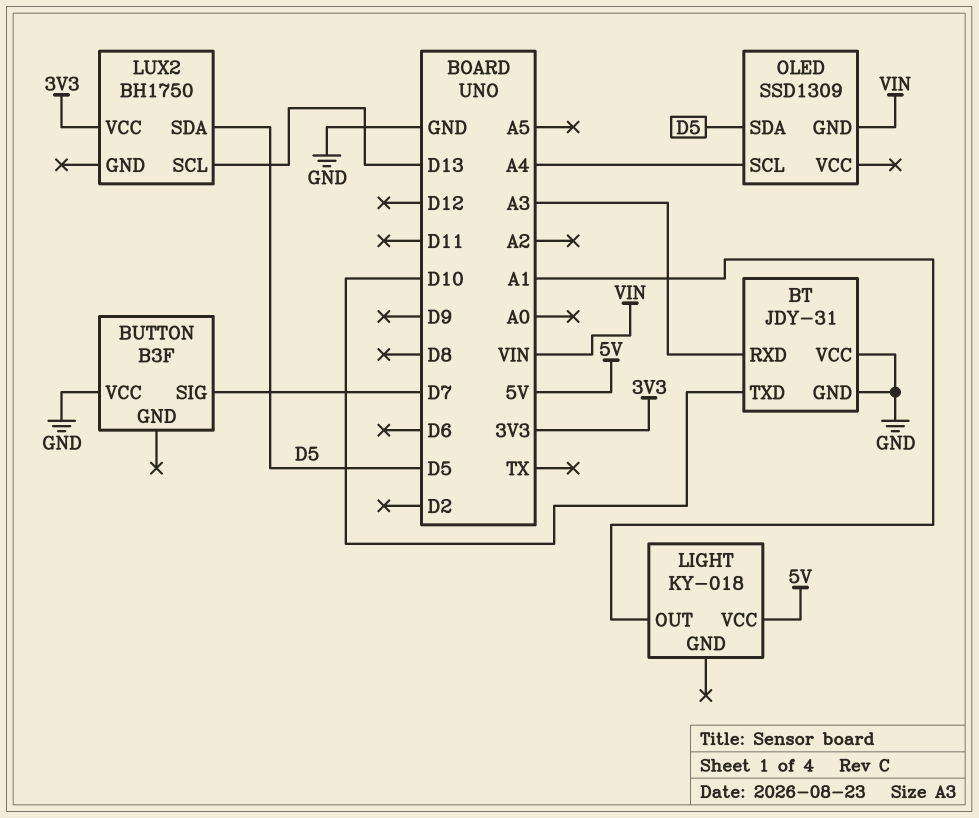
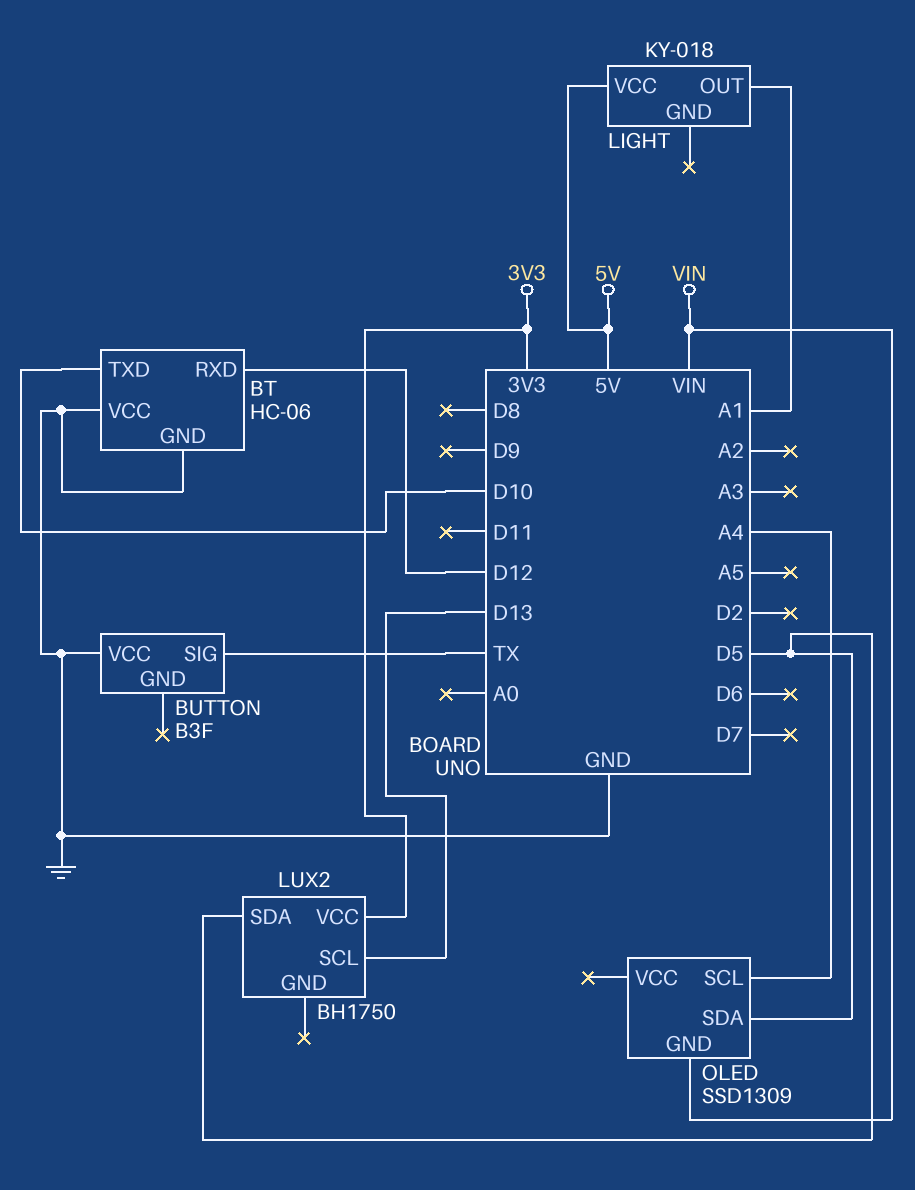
BT: JDY-31 -> HC-06
BT pin RXD: A3 -> D12
BUTTON pin SIG: D7 -> TX

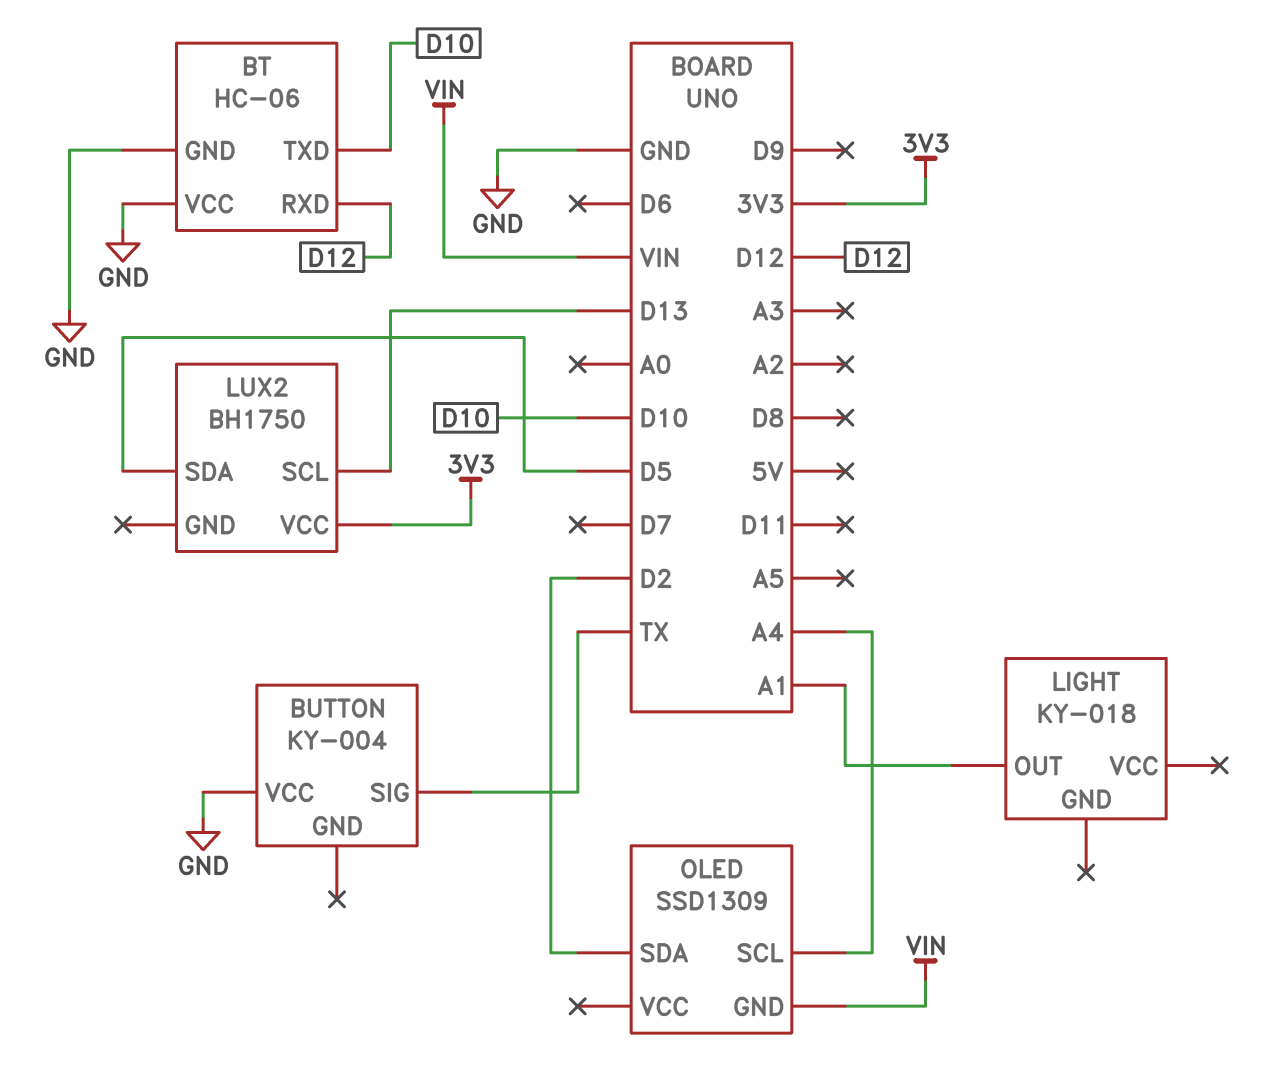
BUTTON: B3F -> KY-004
LIGHT pin VCC: 5V -> none
OLED pin SDA: D5 -> D2

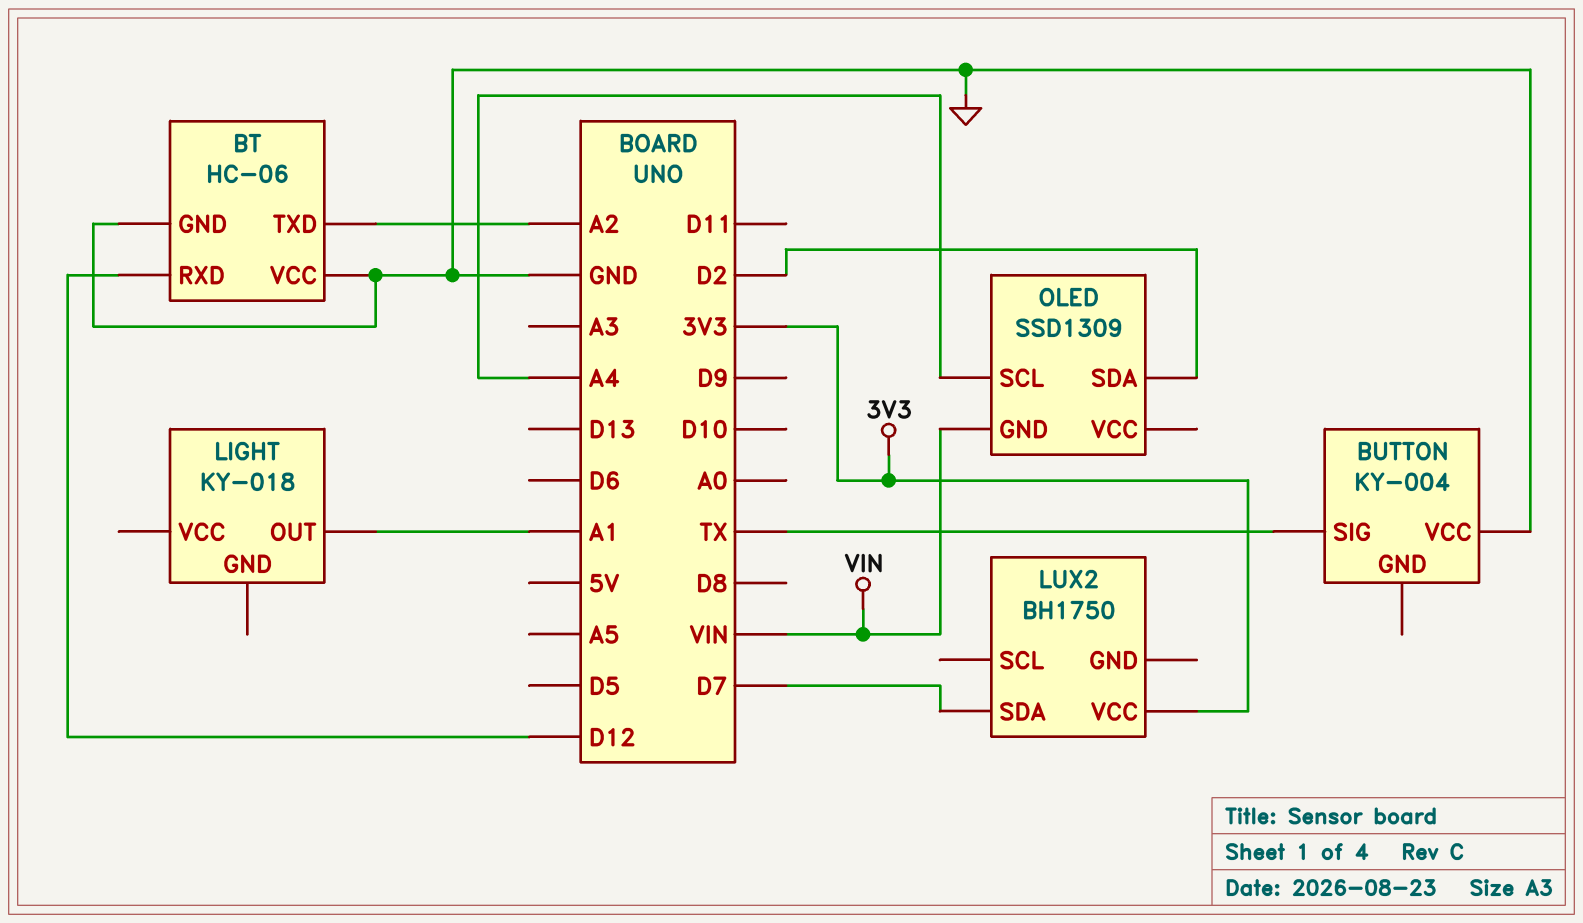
BT pin TXD: D10 -> A2
LUX2 pin SCL: D13 -> none
LUX2 pin SDA: D5 -> D7

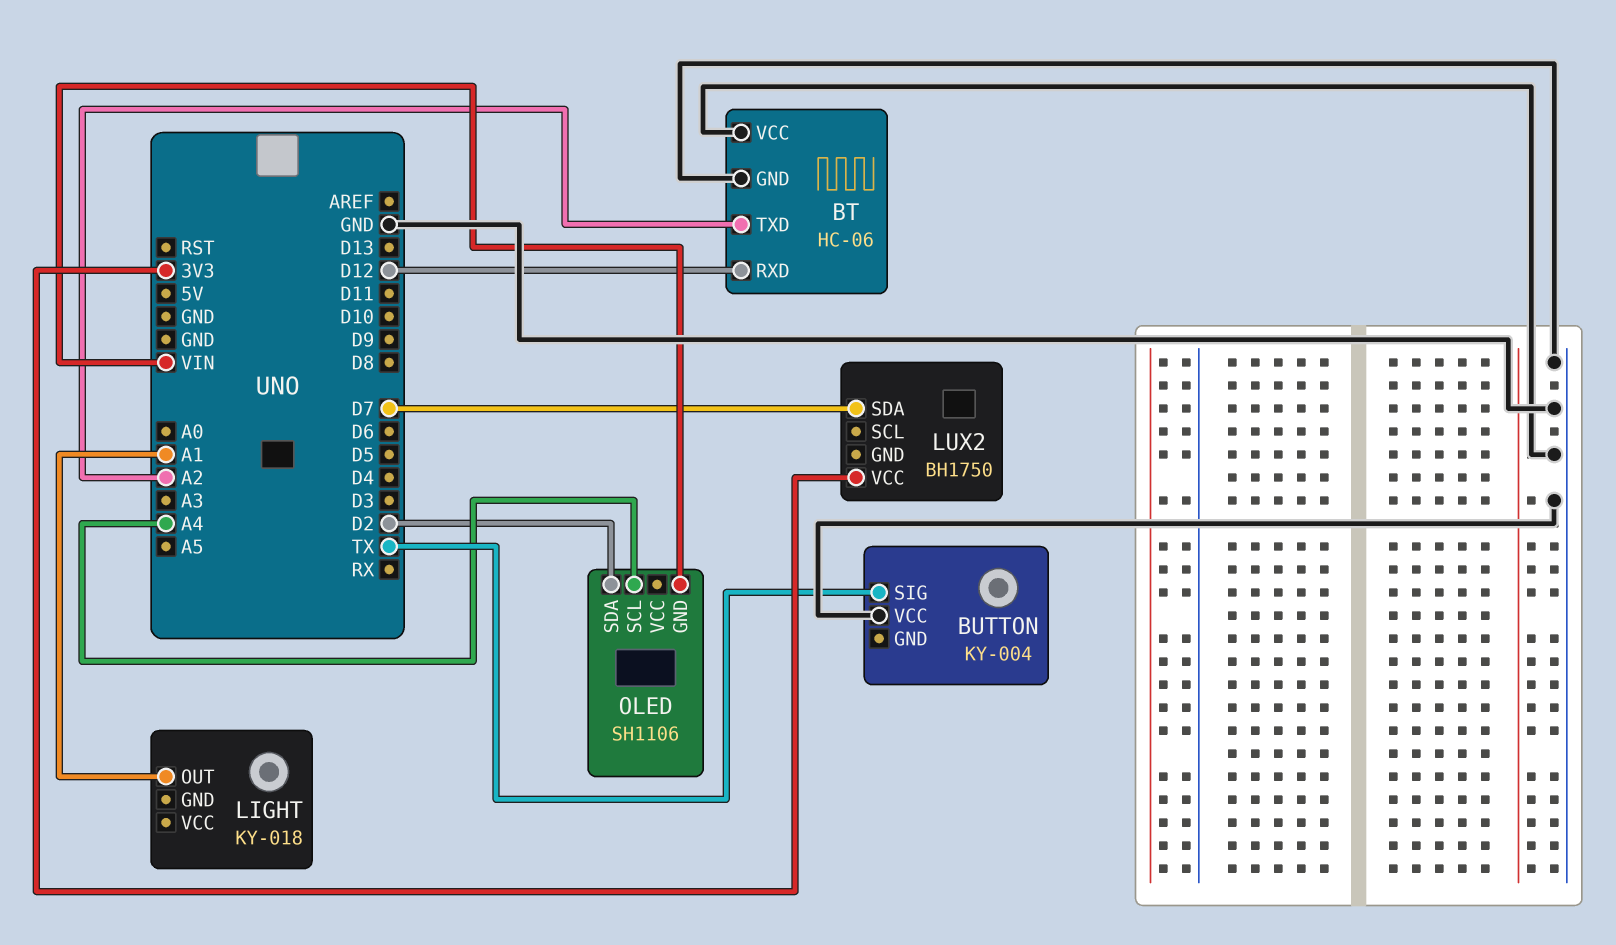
OLED: SSD1309 -> SH1106

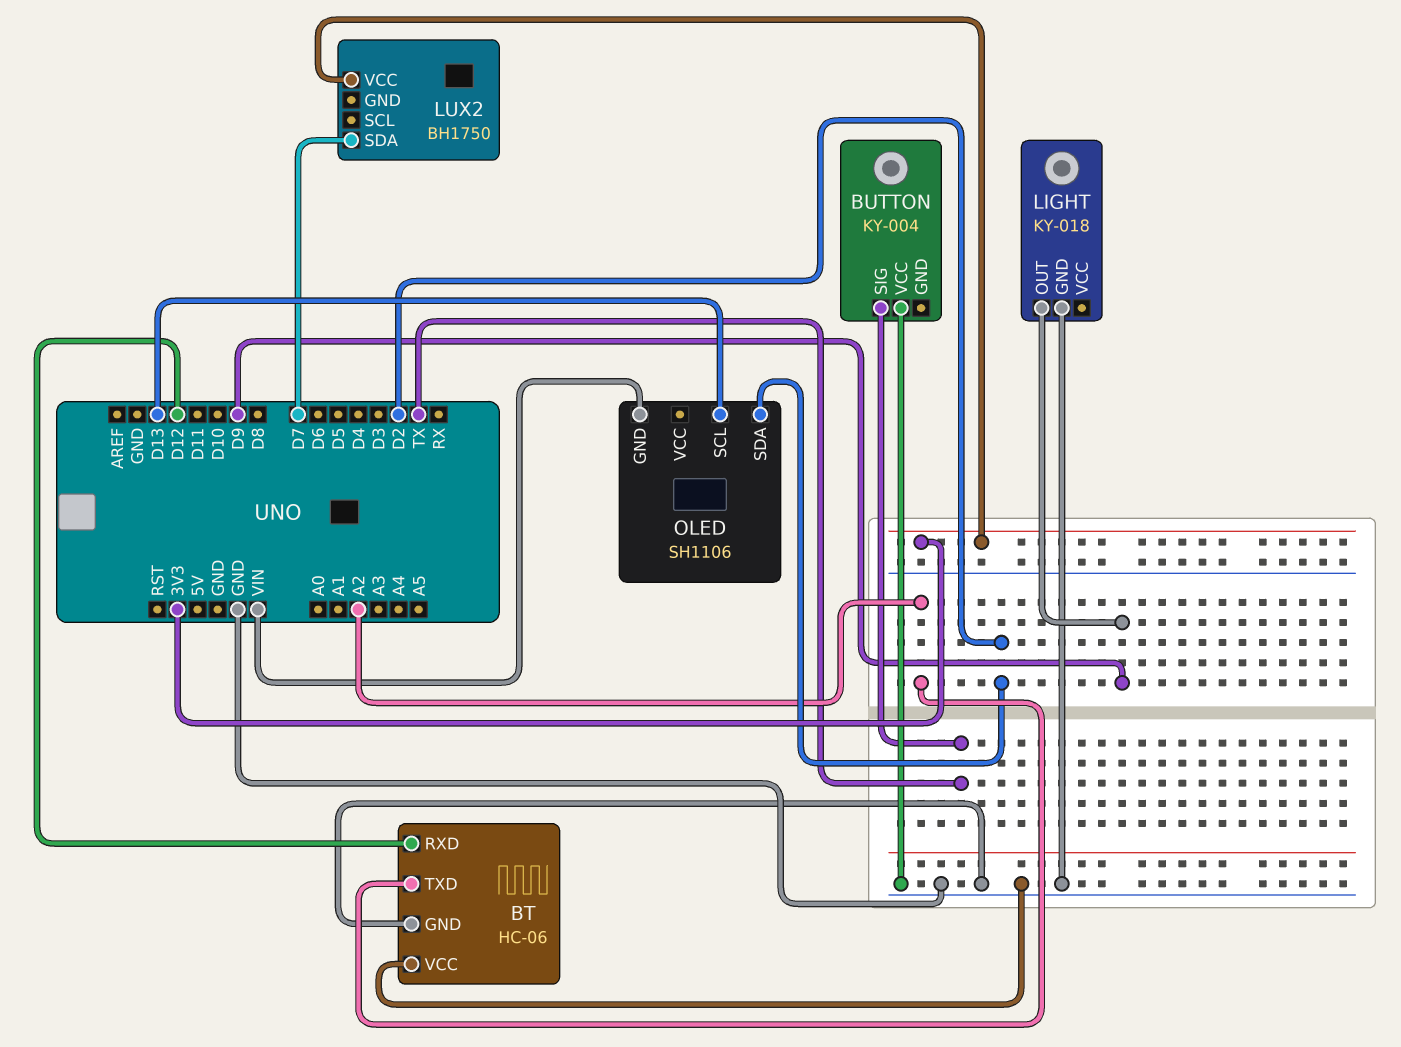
LIGHT pin GND: none -> GND
LIGHT pin OUT: A1 -> D9
OLED pin SCL: A4 -> D13

